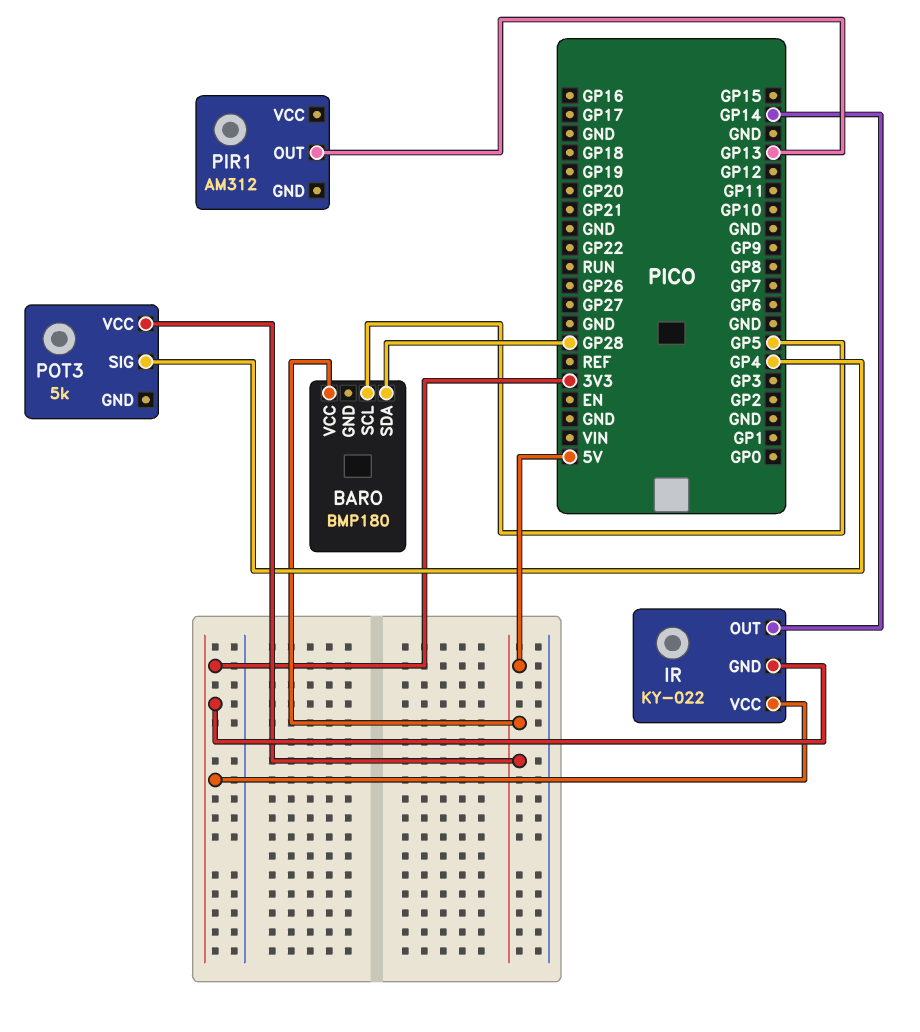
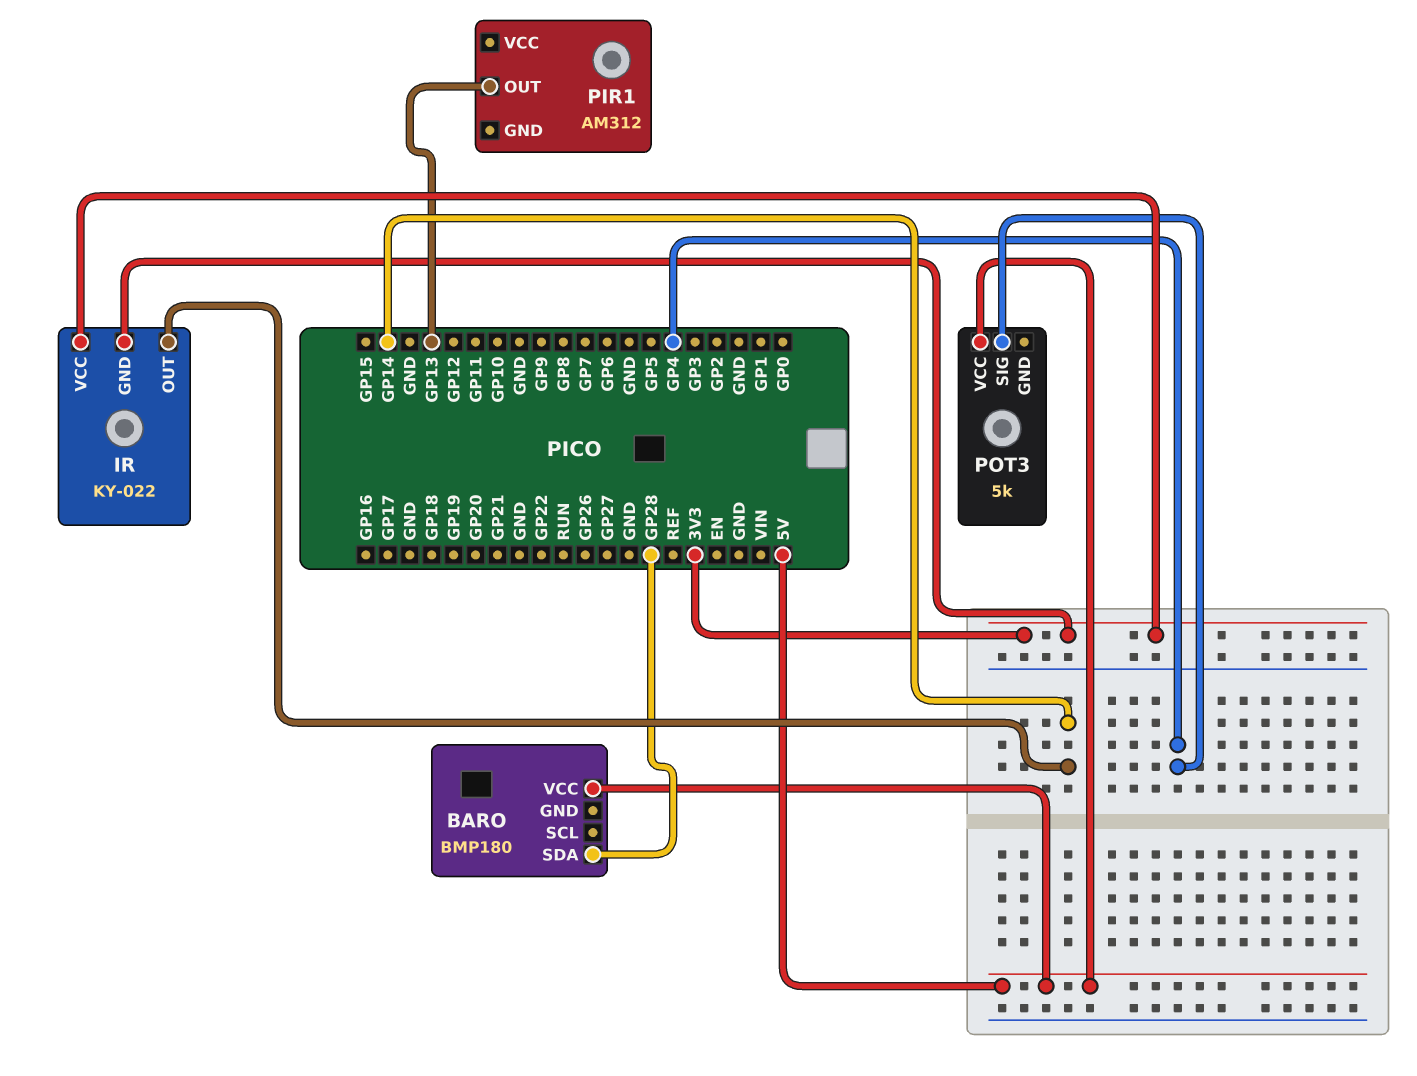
BARO pin SCL: GP5 -> none

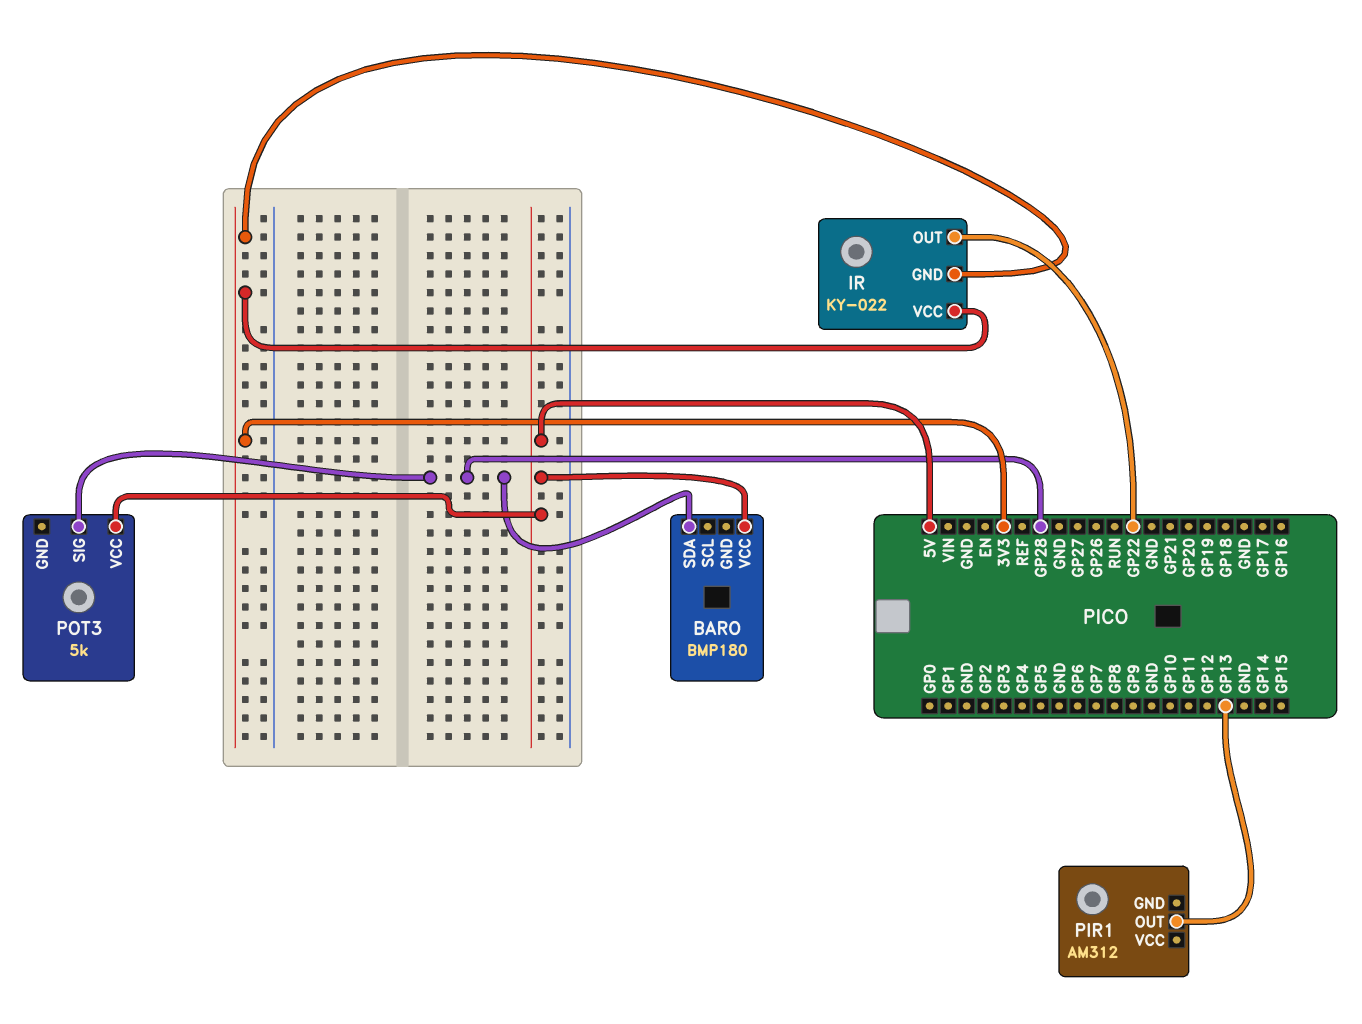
IR pin OUT: GP14 -> GP22
POT3 pin SIG: GP4 -> GP28

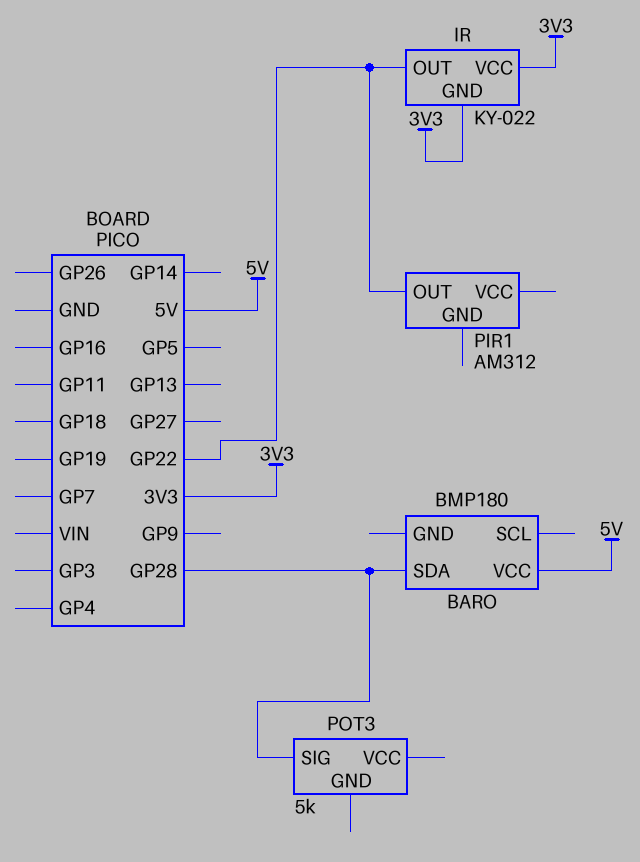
PIR1 pin OUT: GP13 -> GP22
POT3 pin VCC: 5V -> none

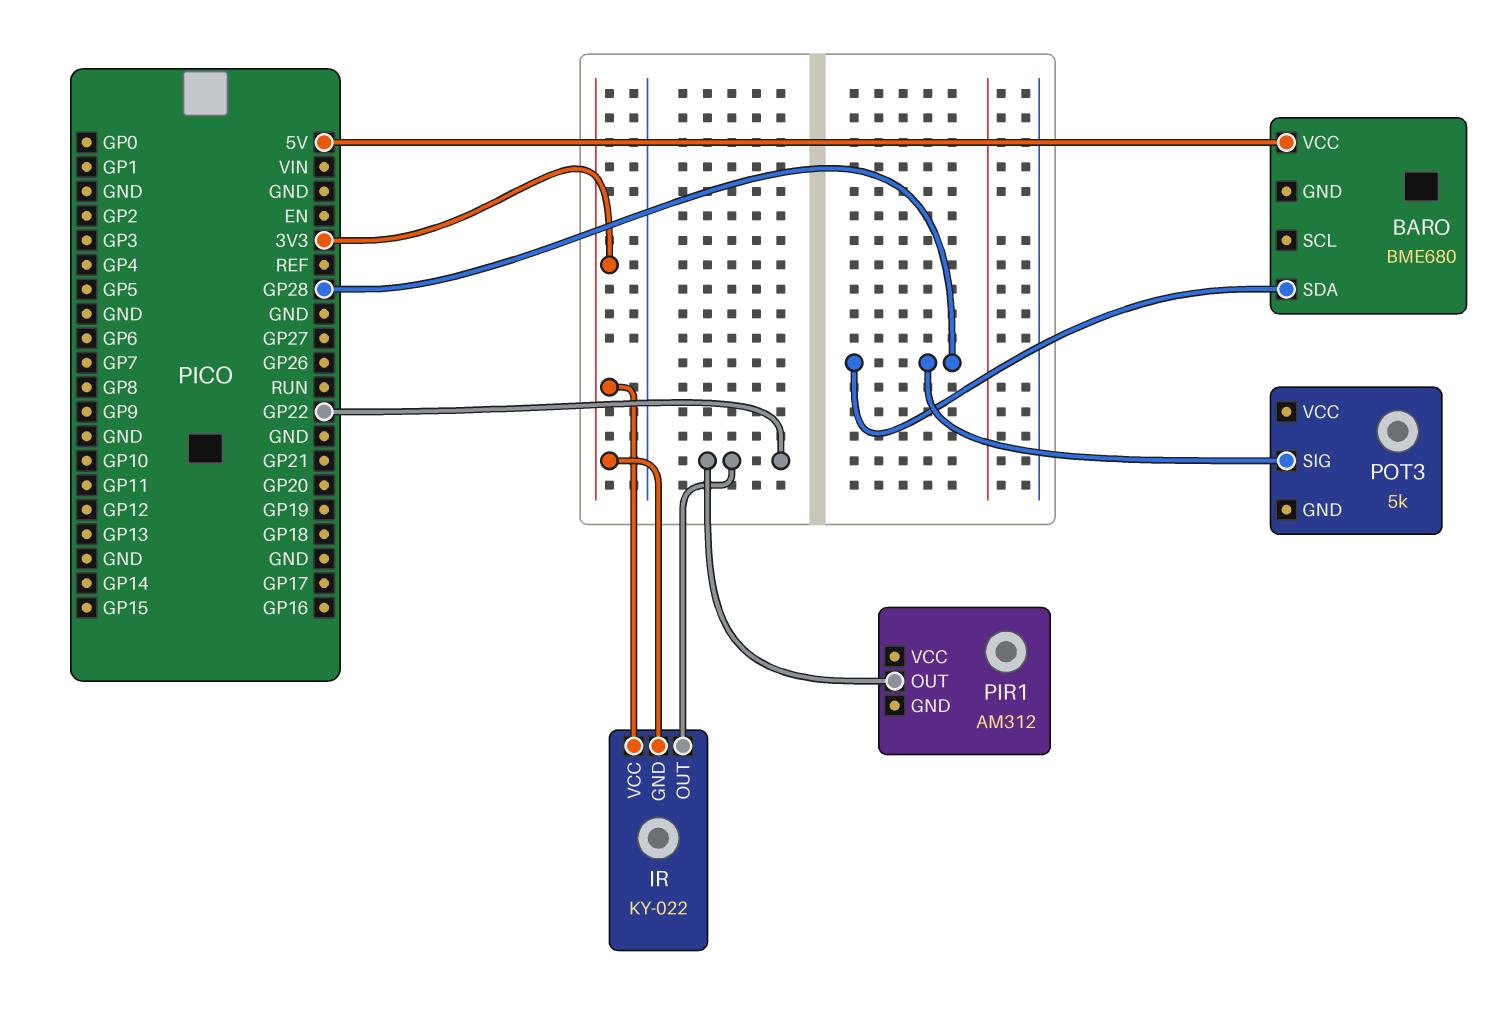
BARO: BMP180 -> BME680

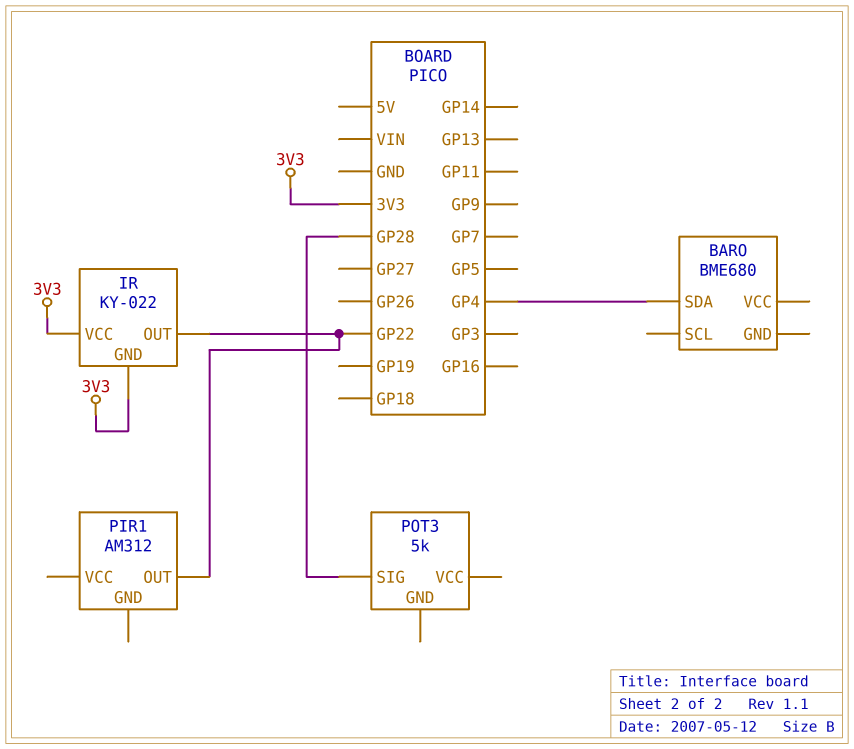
BARO pin SDA: GP28 -> GP4
BARO pin VCC: 5V -> none

